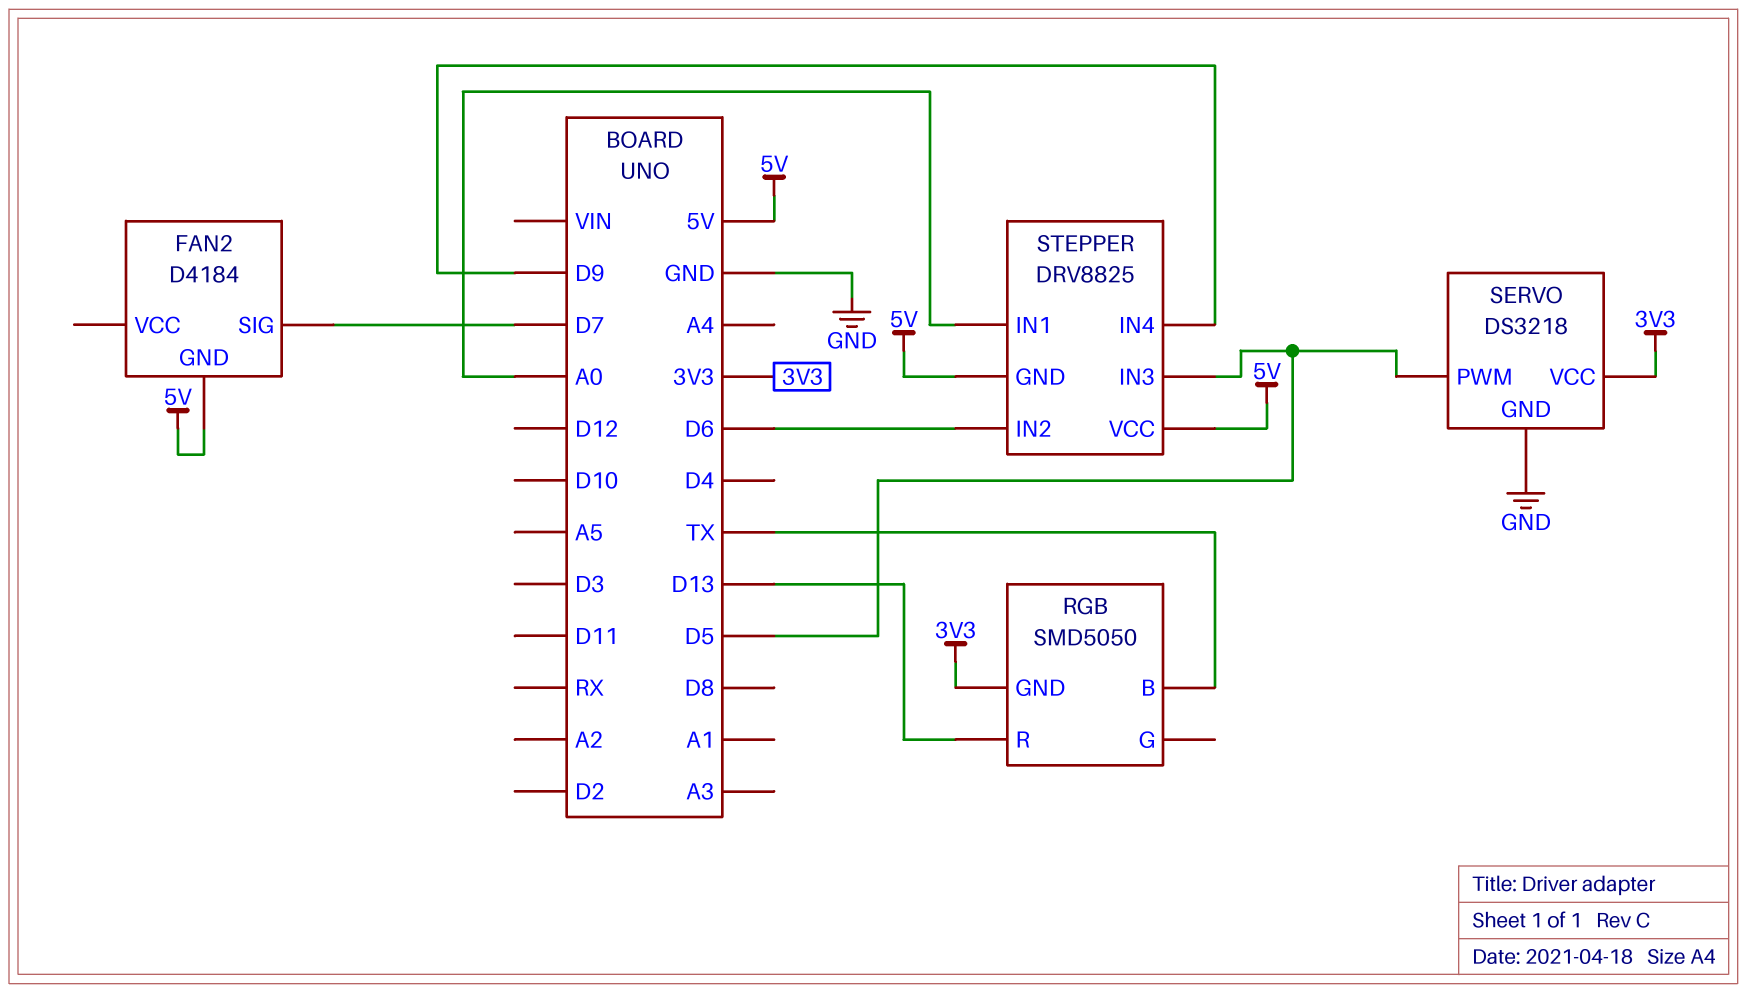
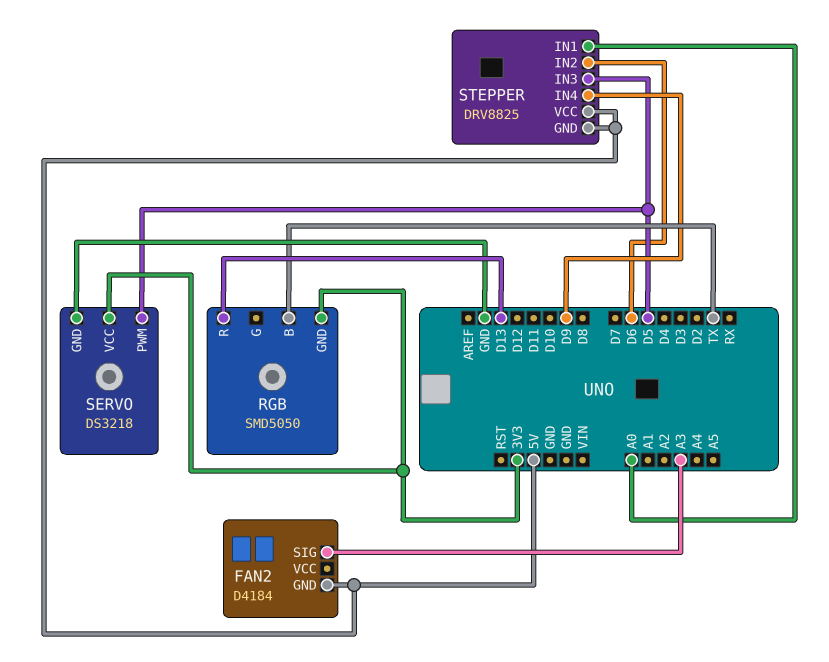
FAN2 pin SIG: D7 -> A3

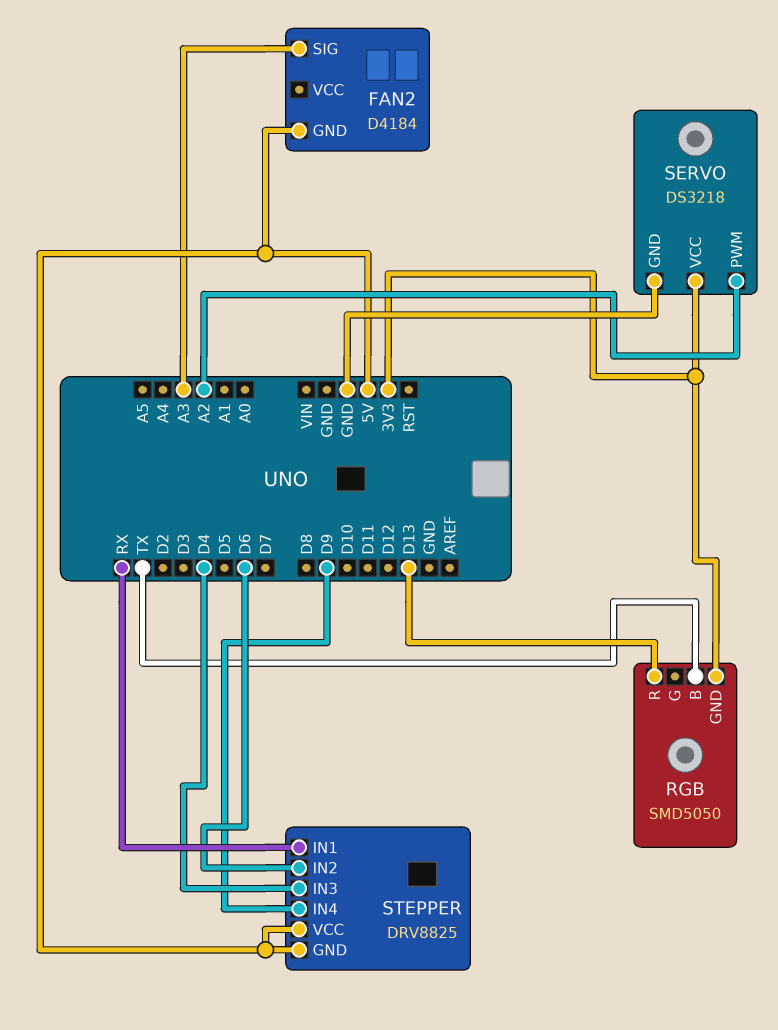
SERVO pin PWM: D5 -> A2
STEPPER pin IN1: A0 -> RX
STEPPER pin IN3: D5 -> D4

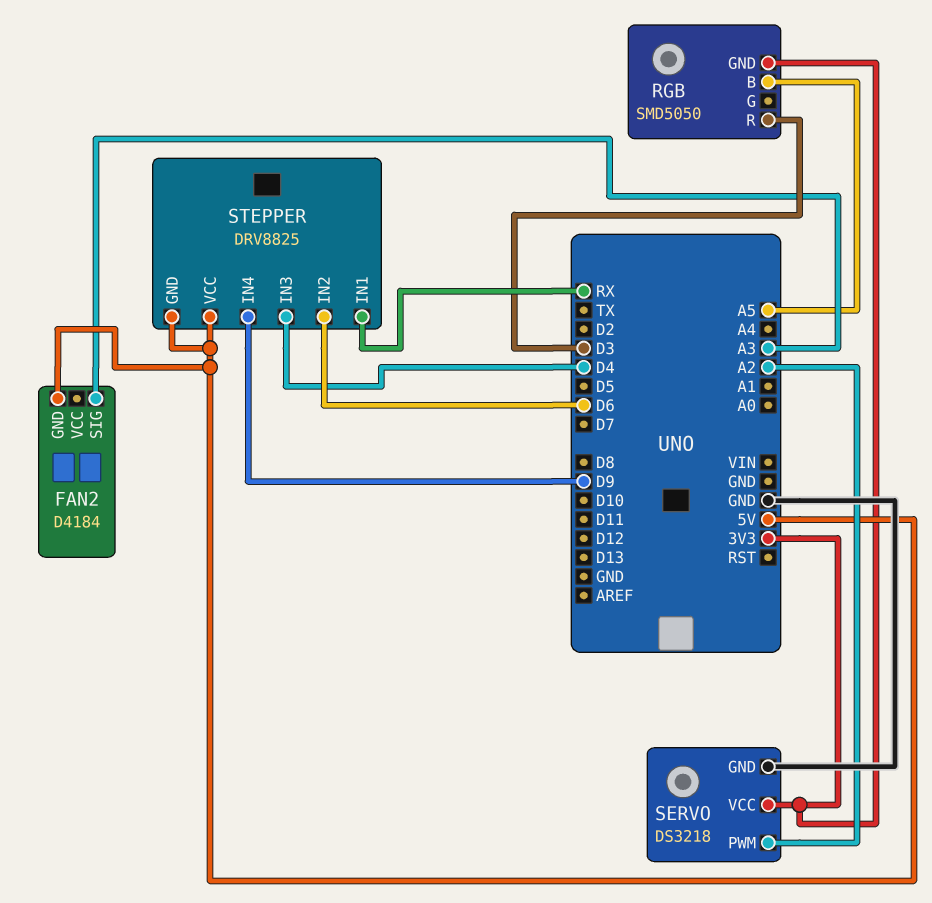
RGB pin B: TX -> A5
RGB pin R: D13 -> D3

